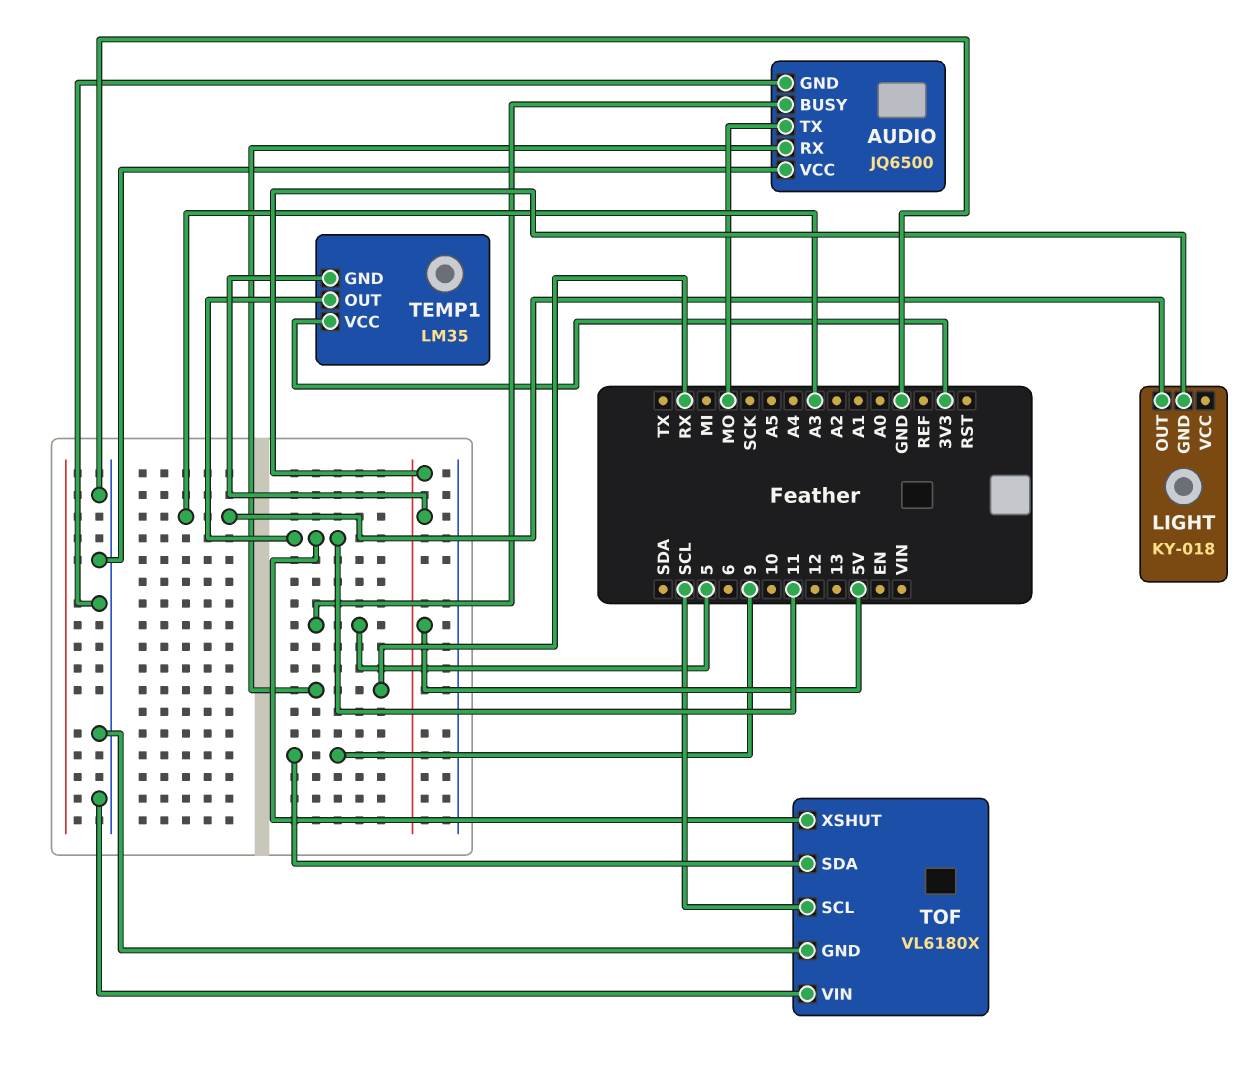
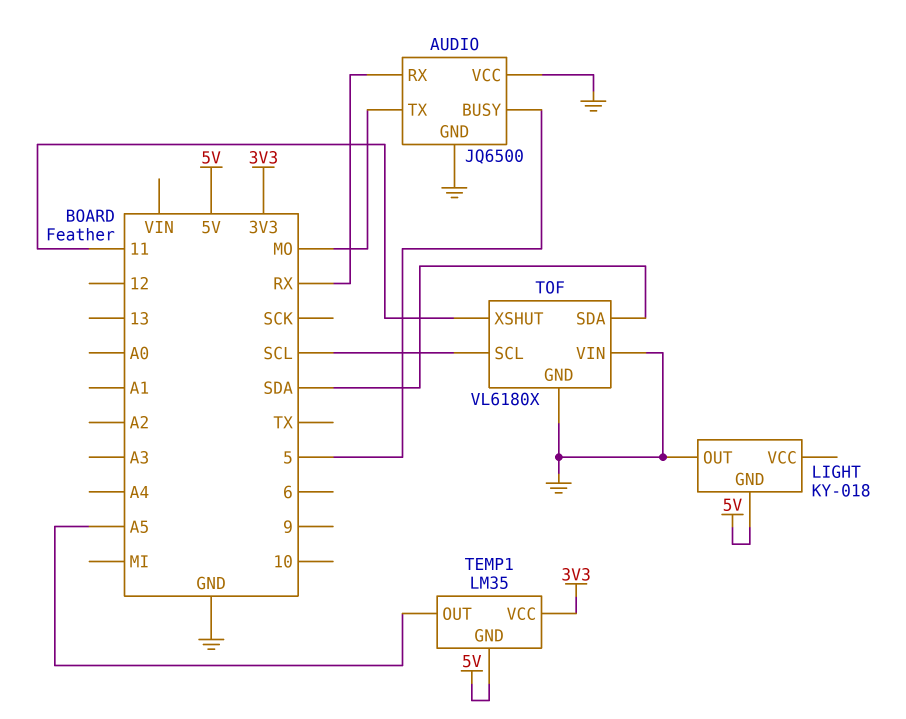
LIGHT pin OUT: A3 -> GND
TEMP1 pin OUT: 11 -> A5
TOF pin SDA: 9 -> SDA

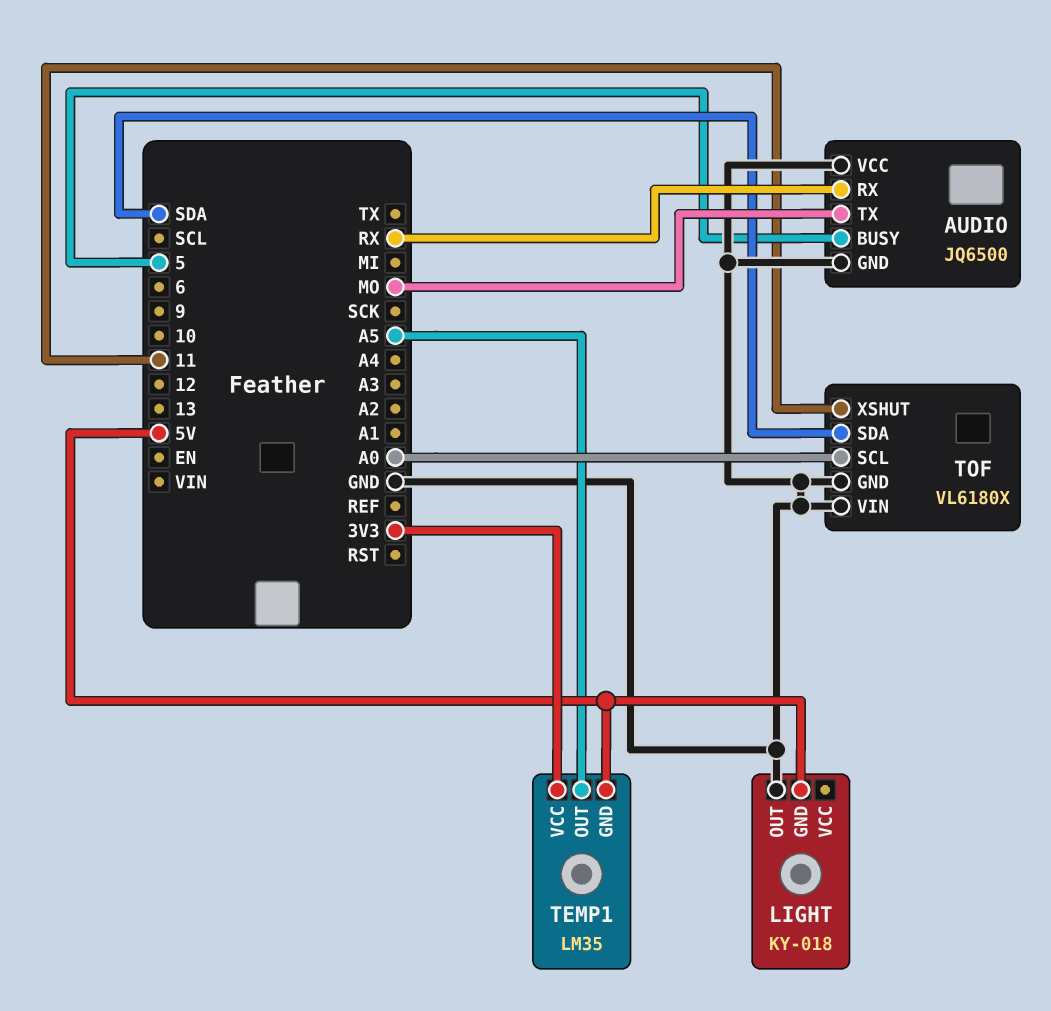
TOF pin SCL: SCL -> A0

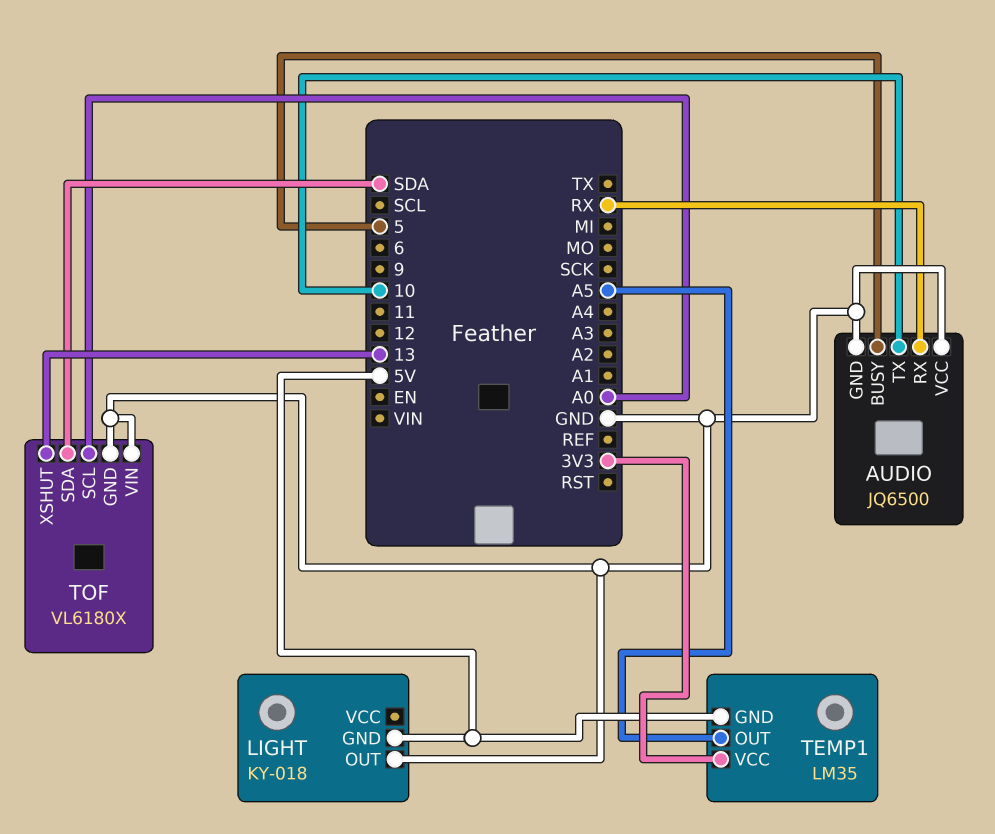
AUDIO pin TX: MO -> 10
TOF pin XSHUT: 11 -> 13

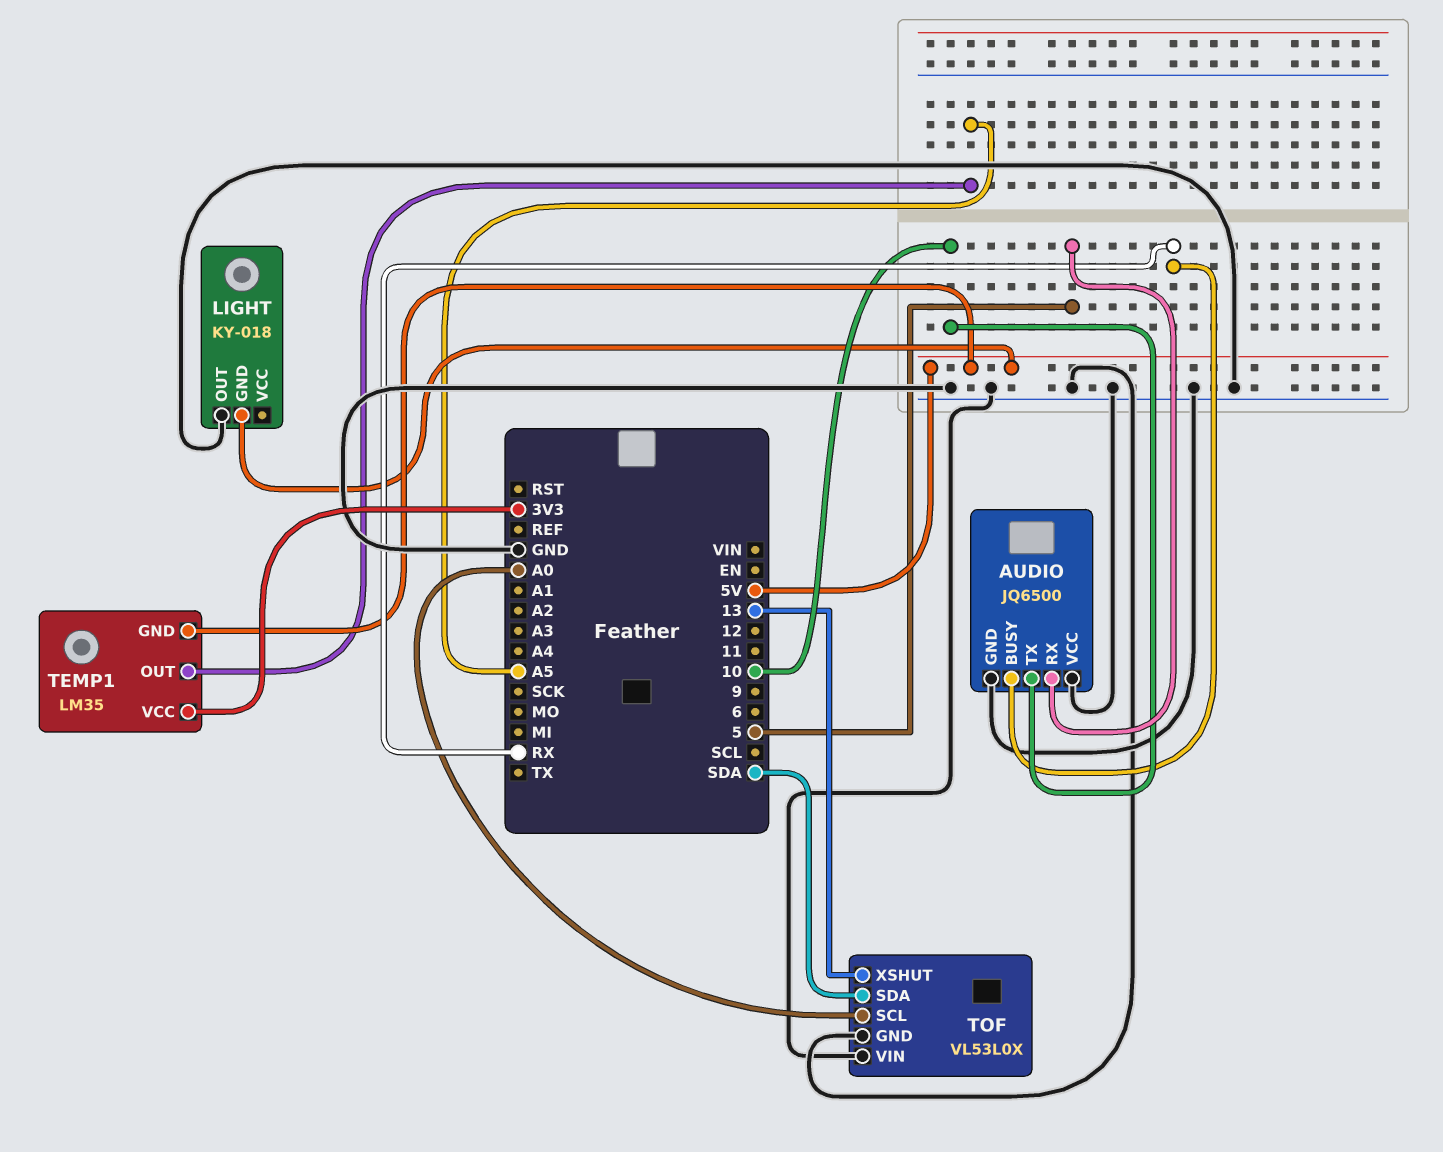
AUDIO pin BUSY: 5 -> RX
AUDIO pin RX: RX -> 5
TOF: VL6180X -> VL53L0X

